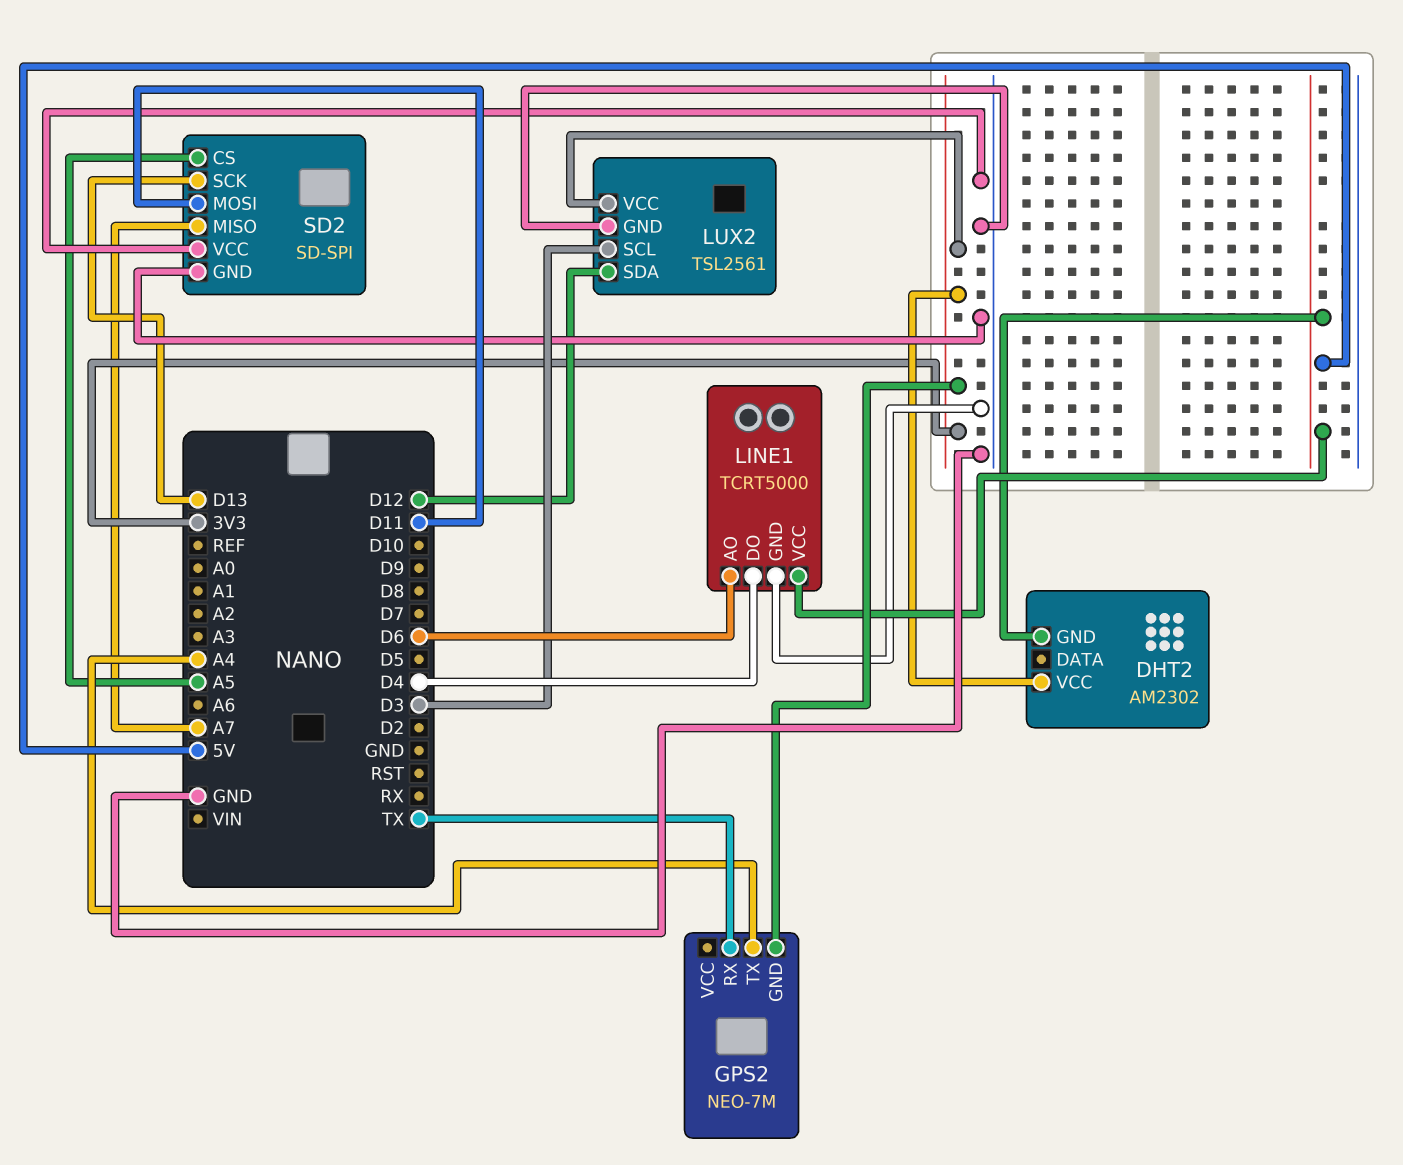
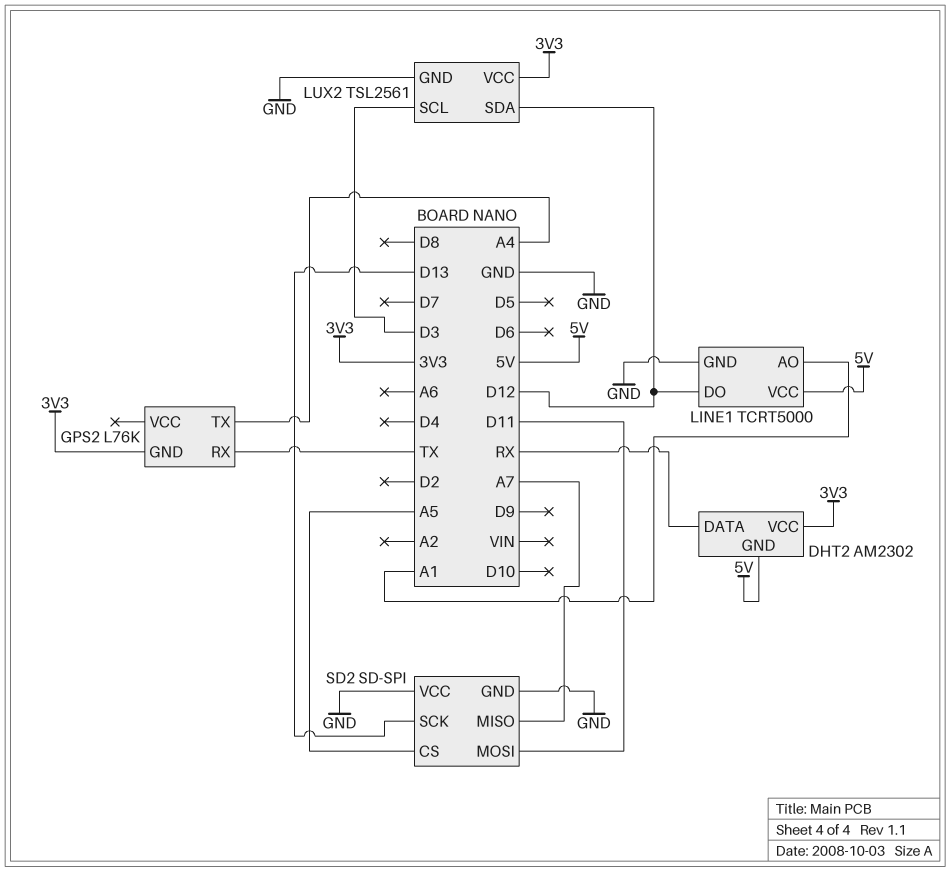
DHT2 pin DATA: none -> RX
GPS2: NEO-7M -> L76K
LINE1 pin AO: D6 -> A1
LINE1 pin DO: D4 -> D12

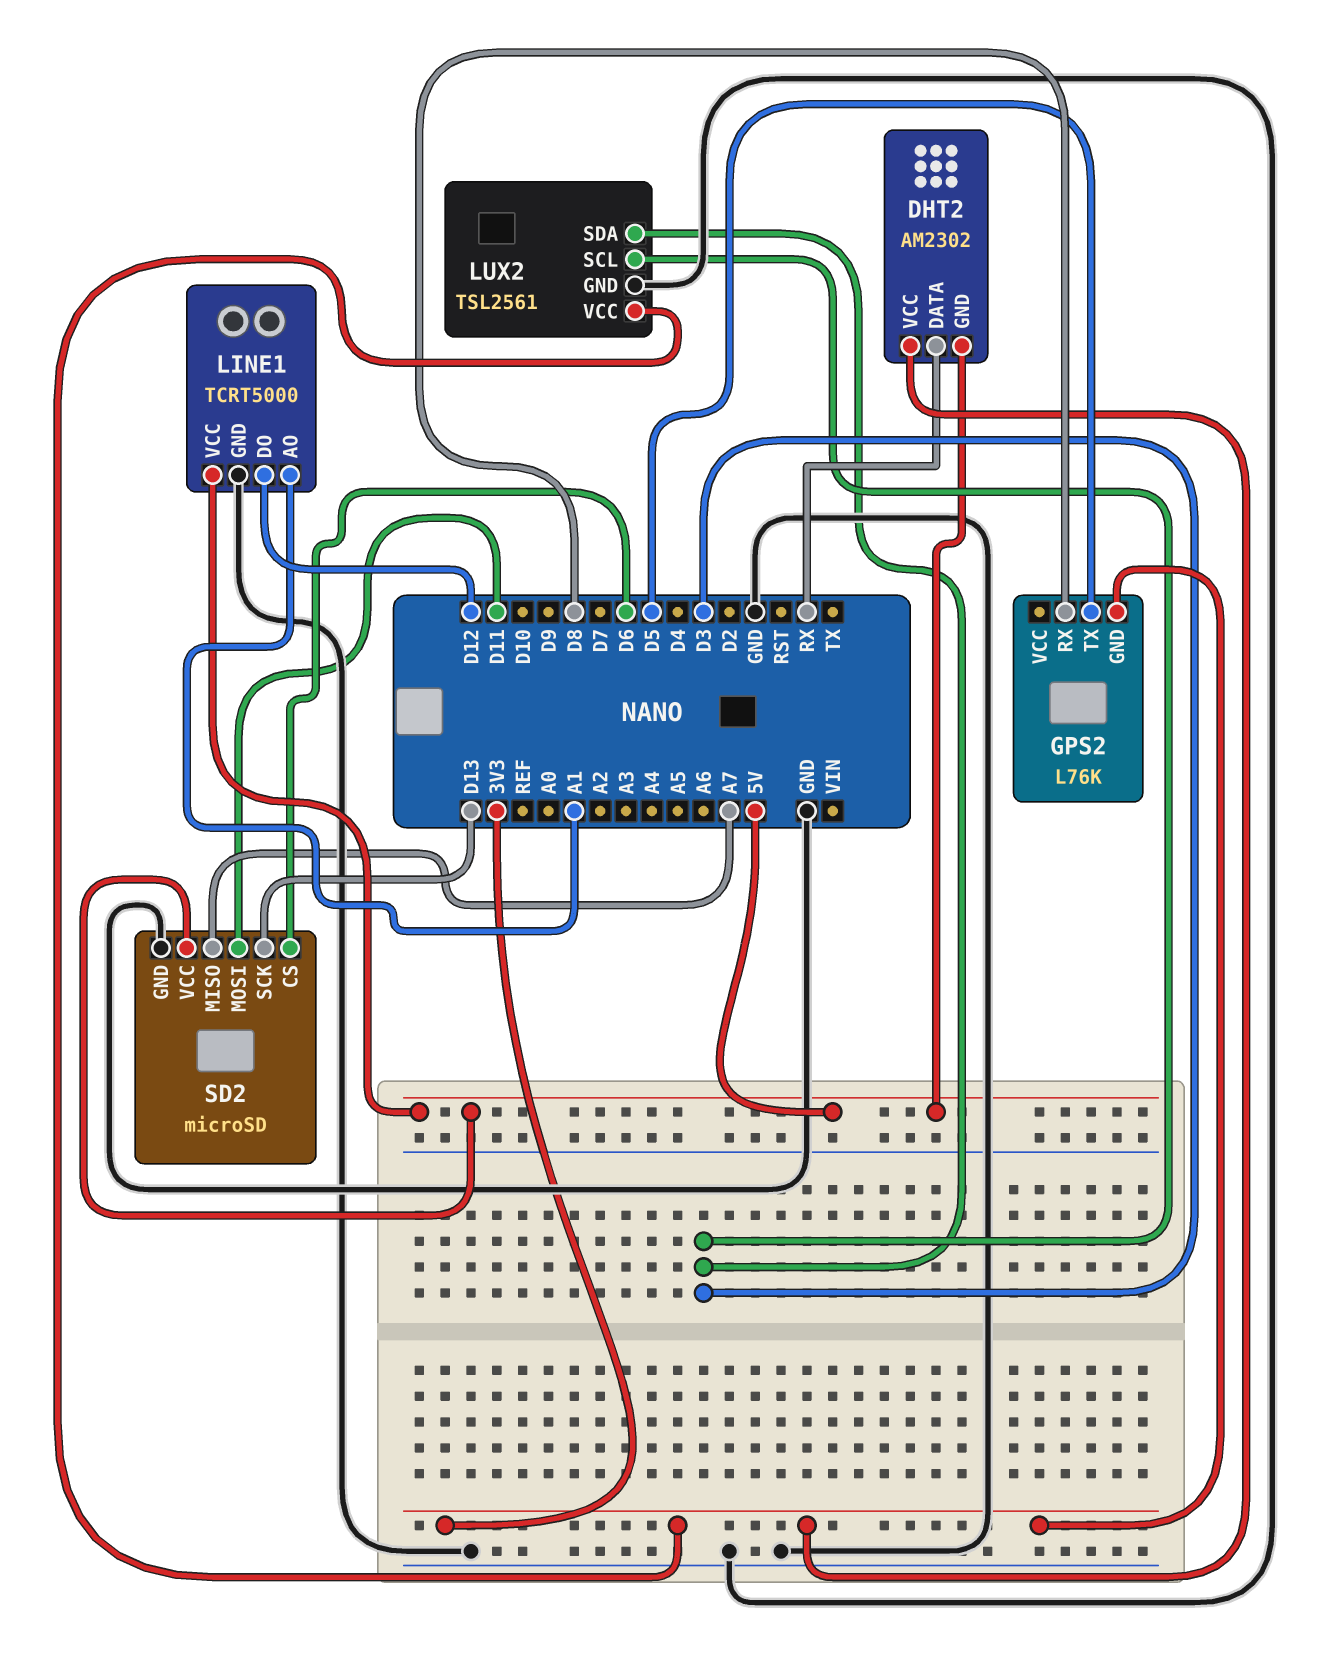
GPS2 pin RX: TX -> D8
GPS2 pin TX: A4 -> D5
LUX2 pin SDA: D12 -> D3
SD2: SD-SPI -> microSD
SD2 pin CS: A5 -> D6
SD2 pin VCC: GND -> 5V

